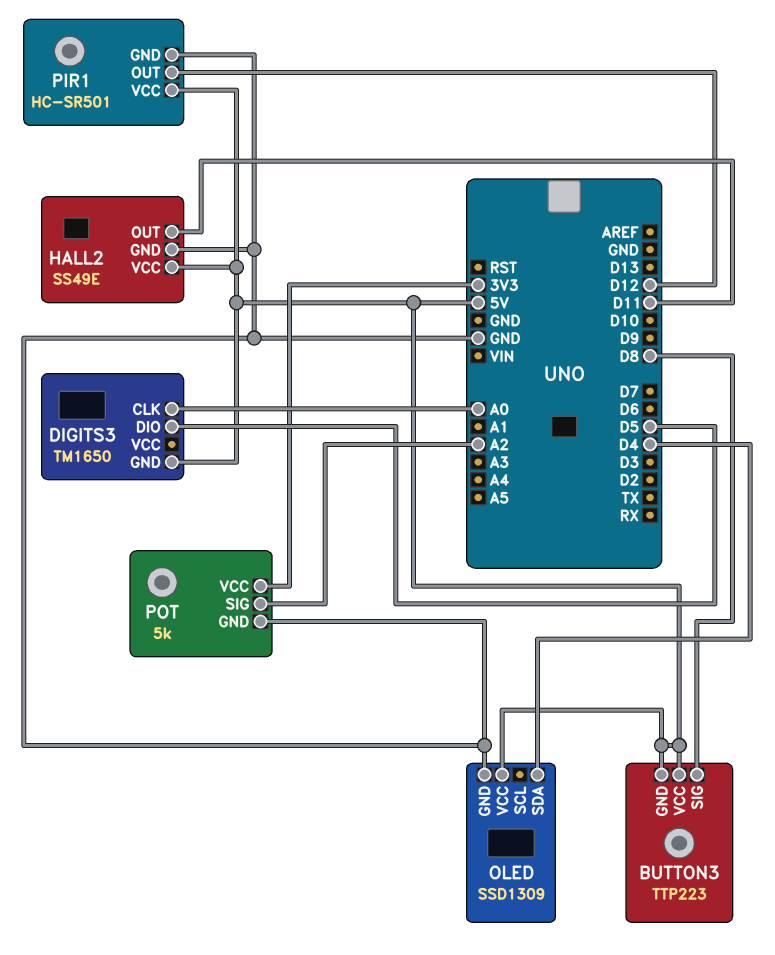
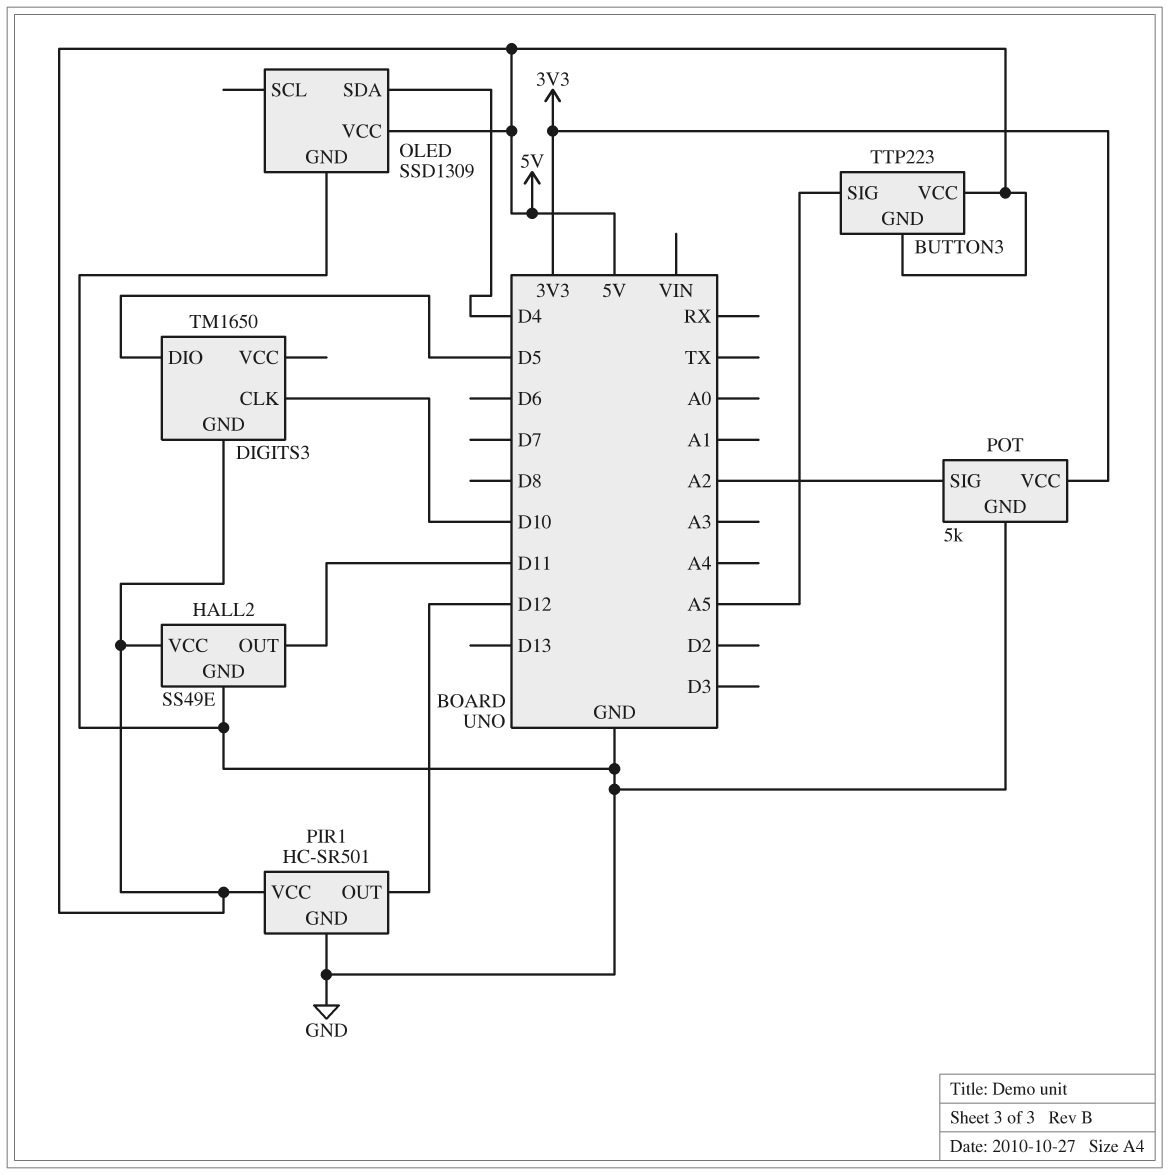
BUTTON3 pin SIG: D8 -> A5
DIGITS3 pin CLK: A0 -> D10

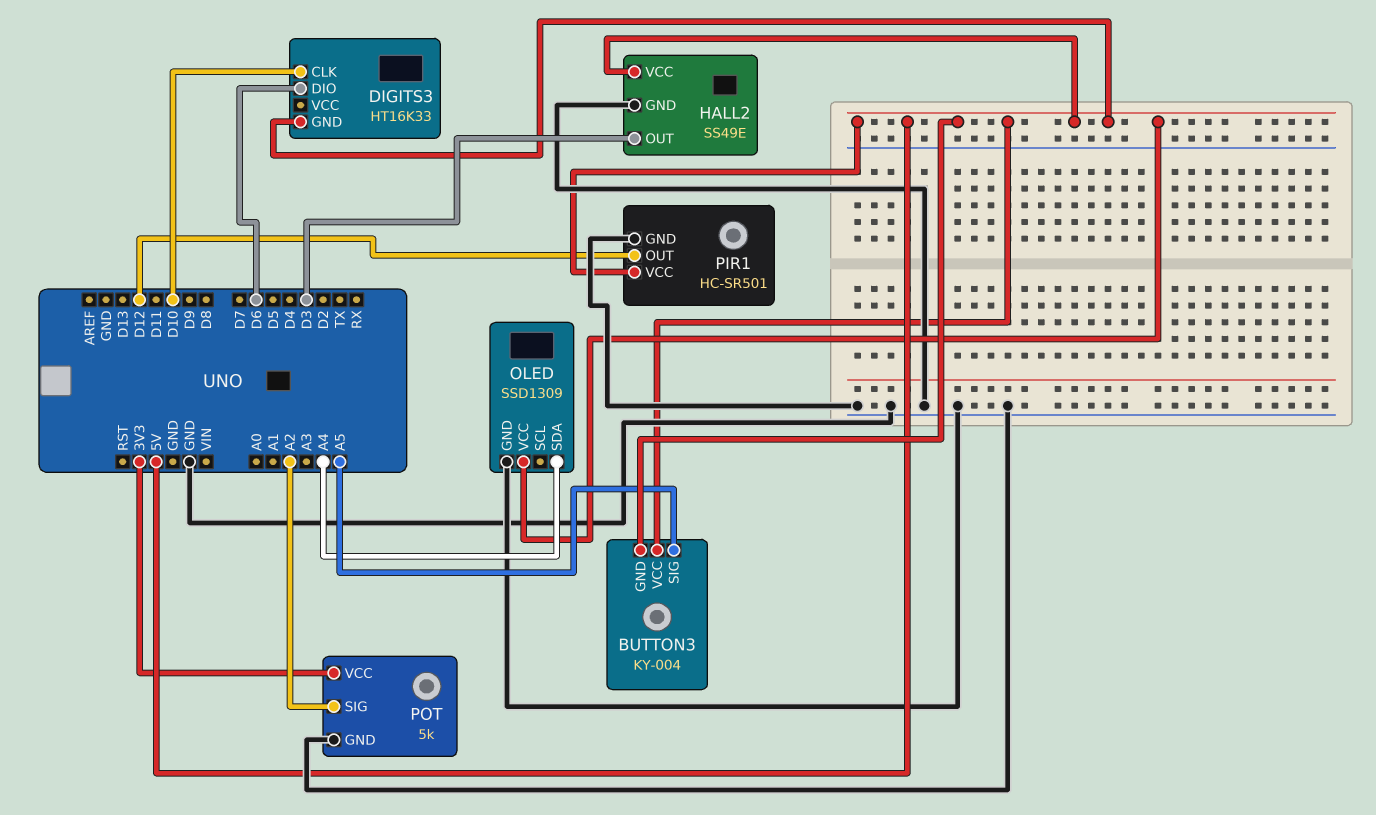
BUTTON3: TTP223 -> KY-004
DIGITS3: TM1650 -> HT16K33
DIGITS3 pin DIO: D5 -> D6
HALL2 pin OUT: D11 -> D3
OLED pin SDA: D4 -> A4

